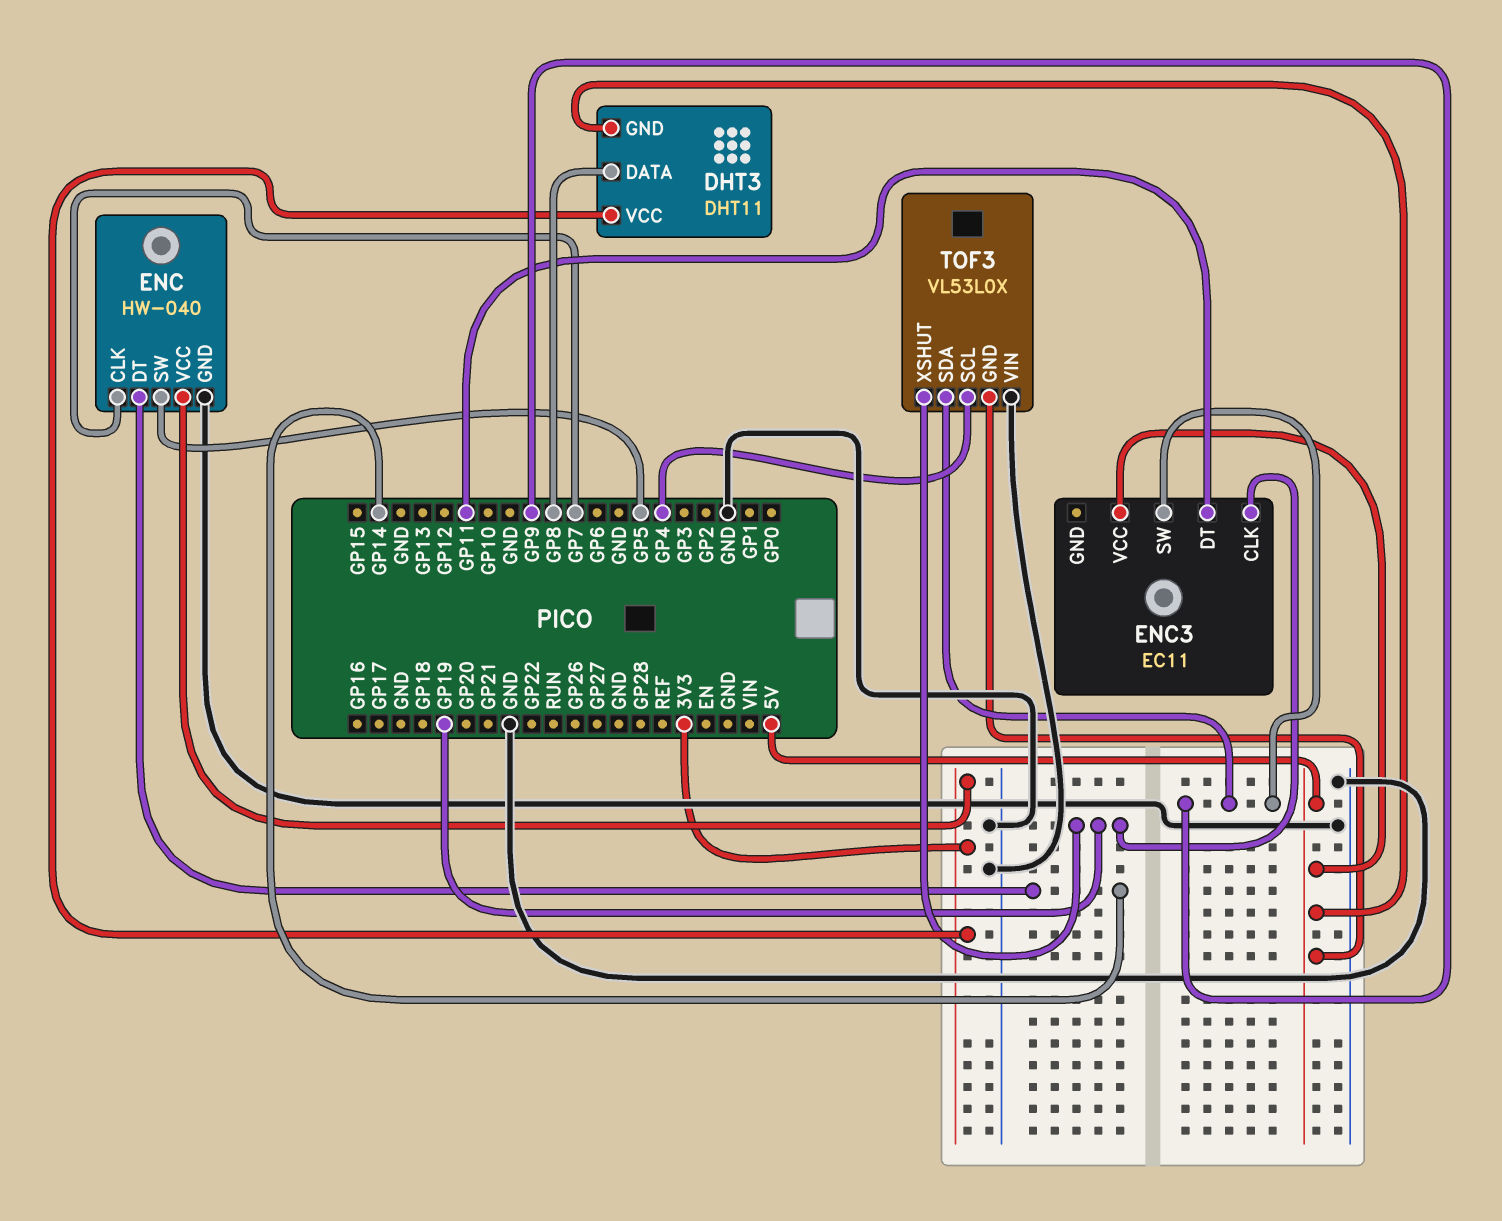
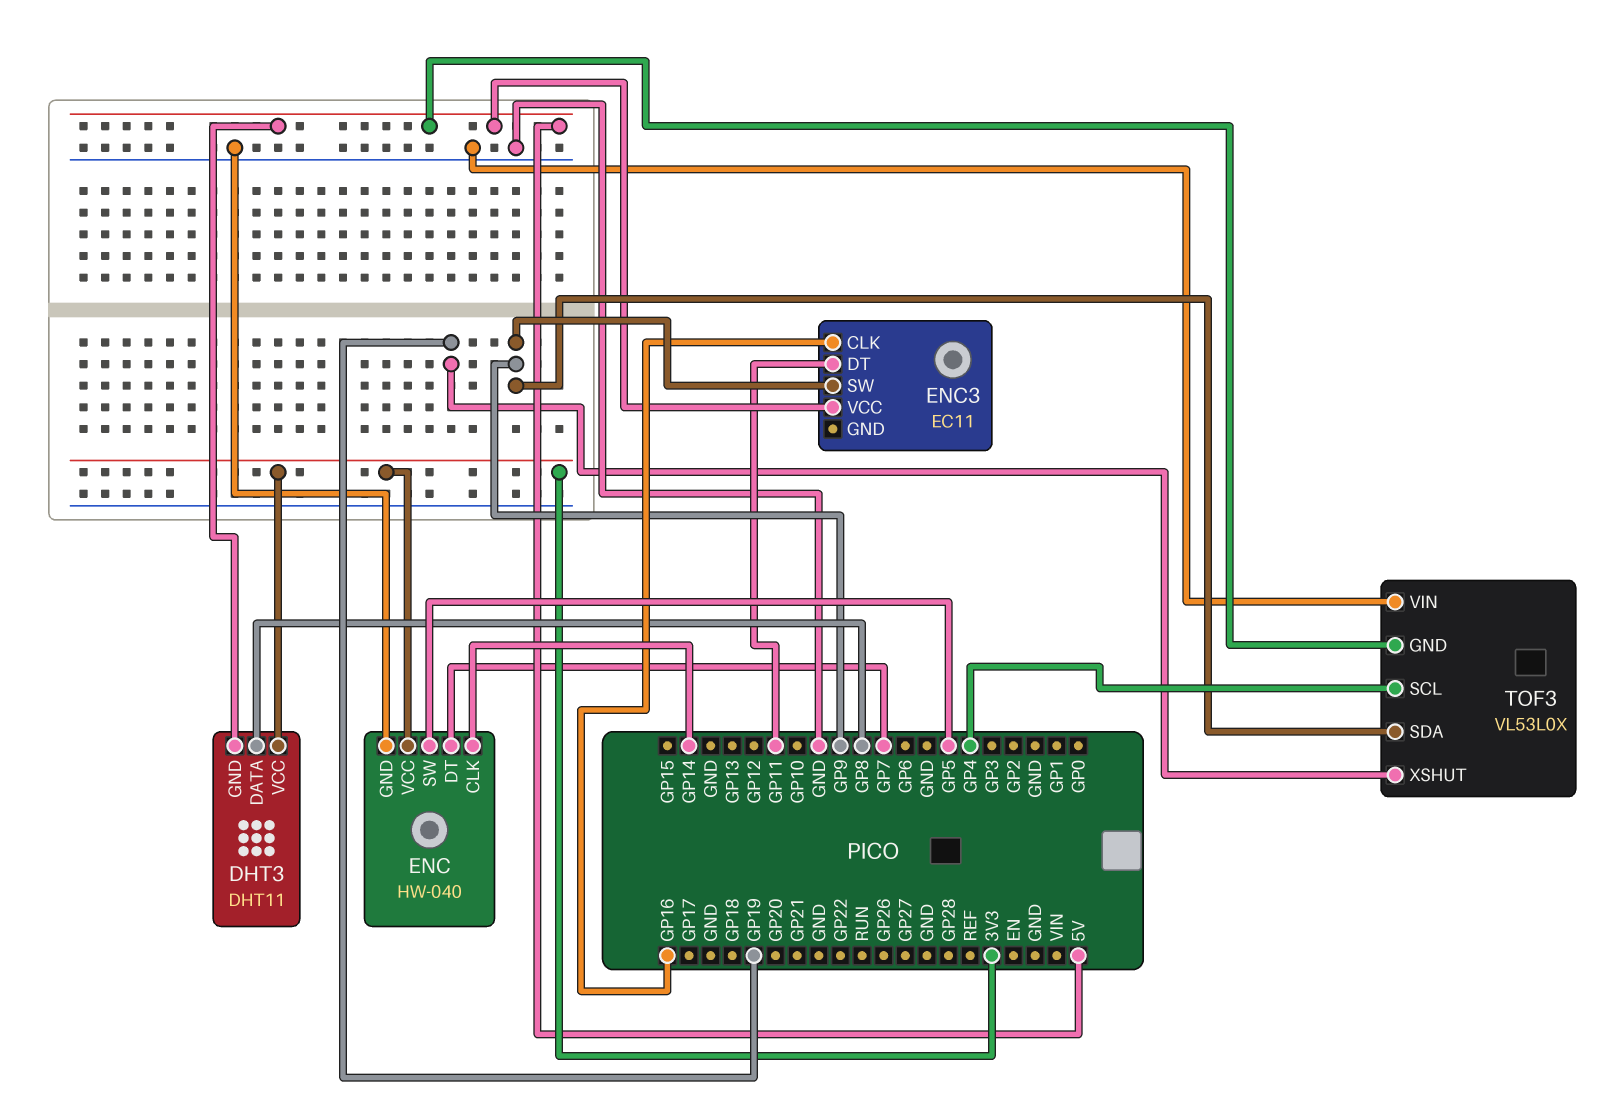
ENC pin CLK: GP7 -> GP14
ENC pin DT: GP14 -> GP7
ENC3 pin CLK: GP19 -> GP16

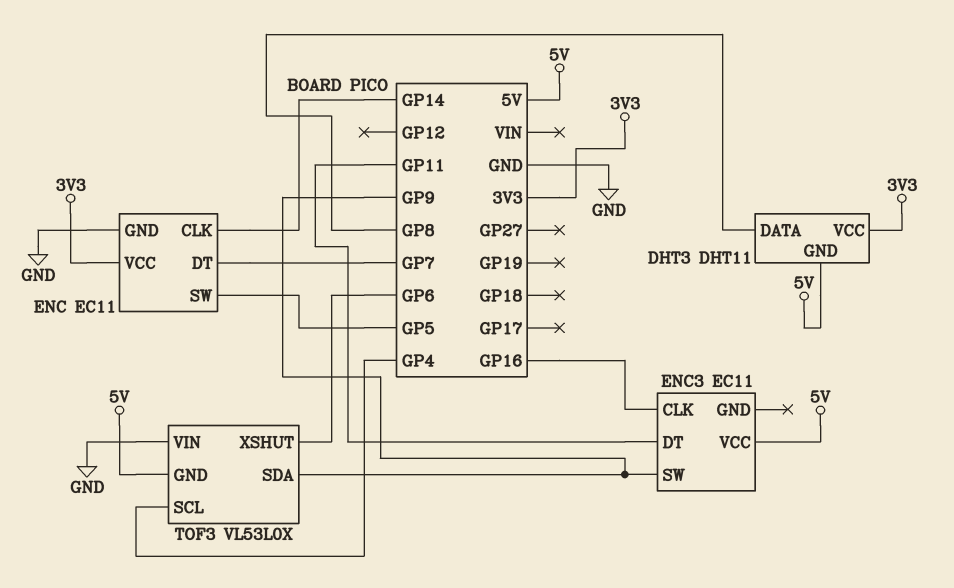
ENC: HW-040 -> EC11
TOF3 pin XSHUT: GP19 -> GP6

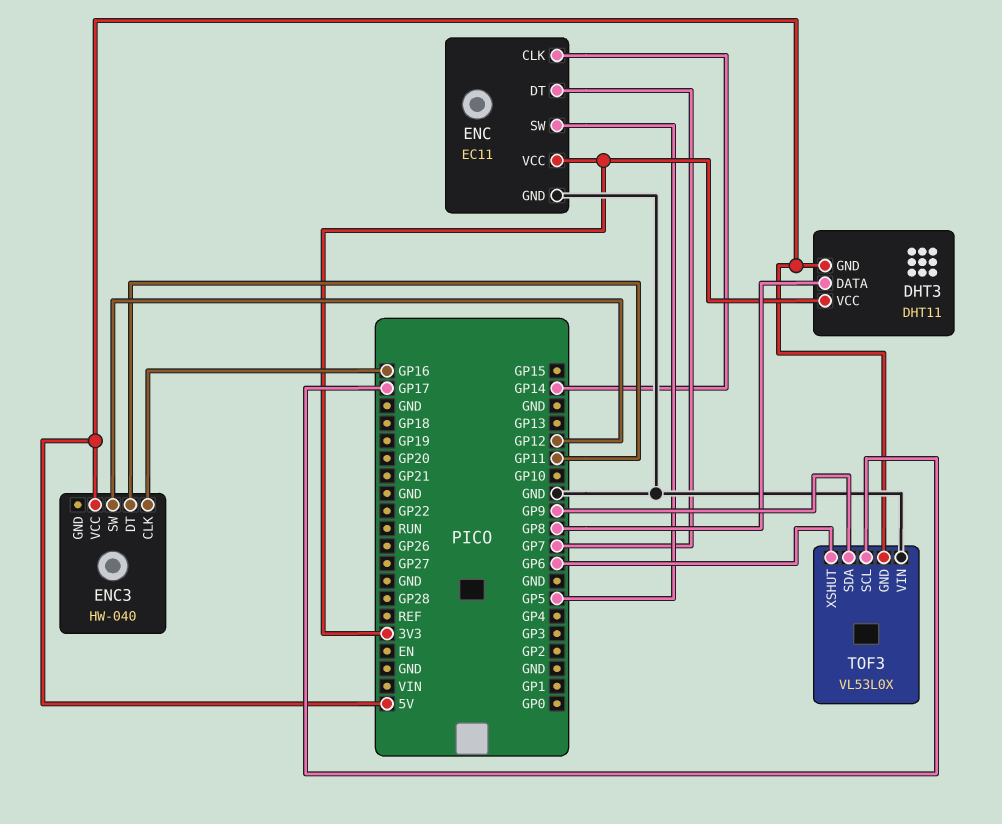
ENC3: EC11 -> HW-040
ENC3 pin SW: GP9 -> GP12
TOF3 pin SCL: GP4 -> GP17

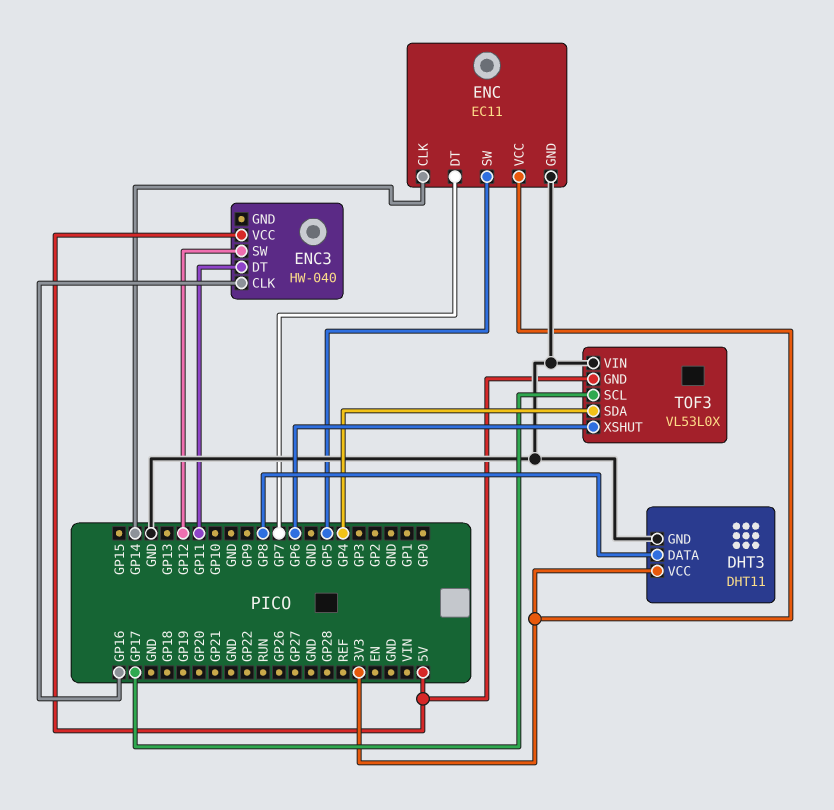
DHT3 pin GND: 5V -> GND
TOF3 pin SDA: GP9 -> GP4

